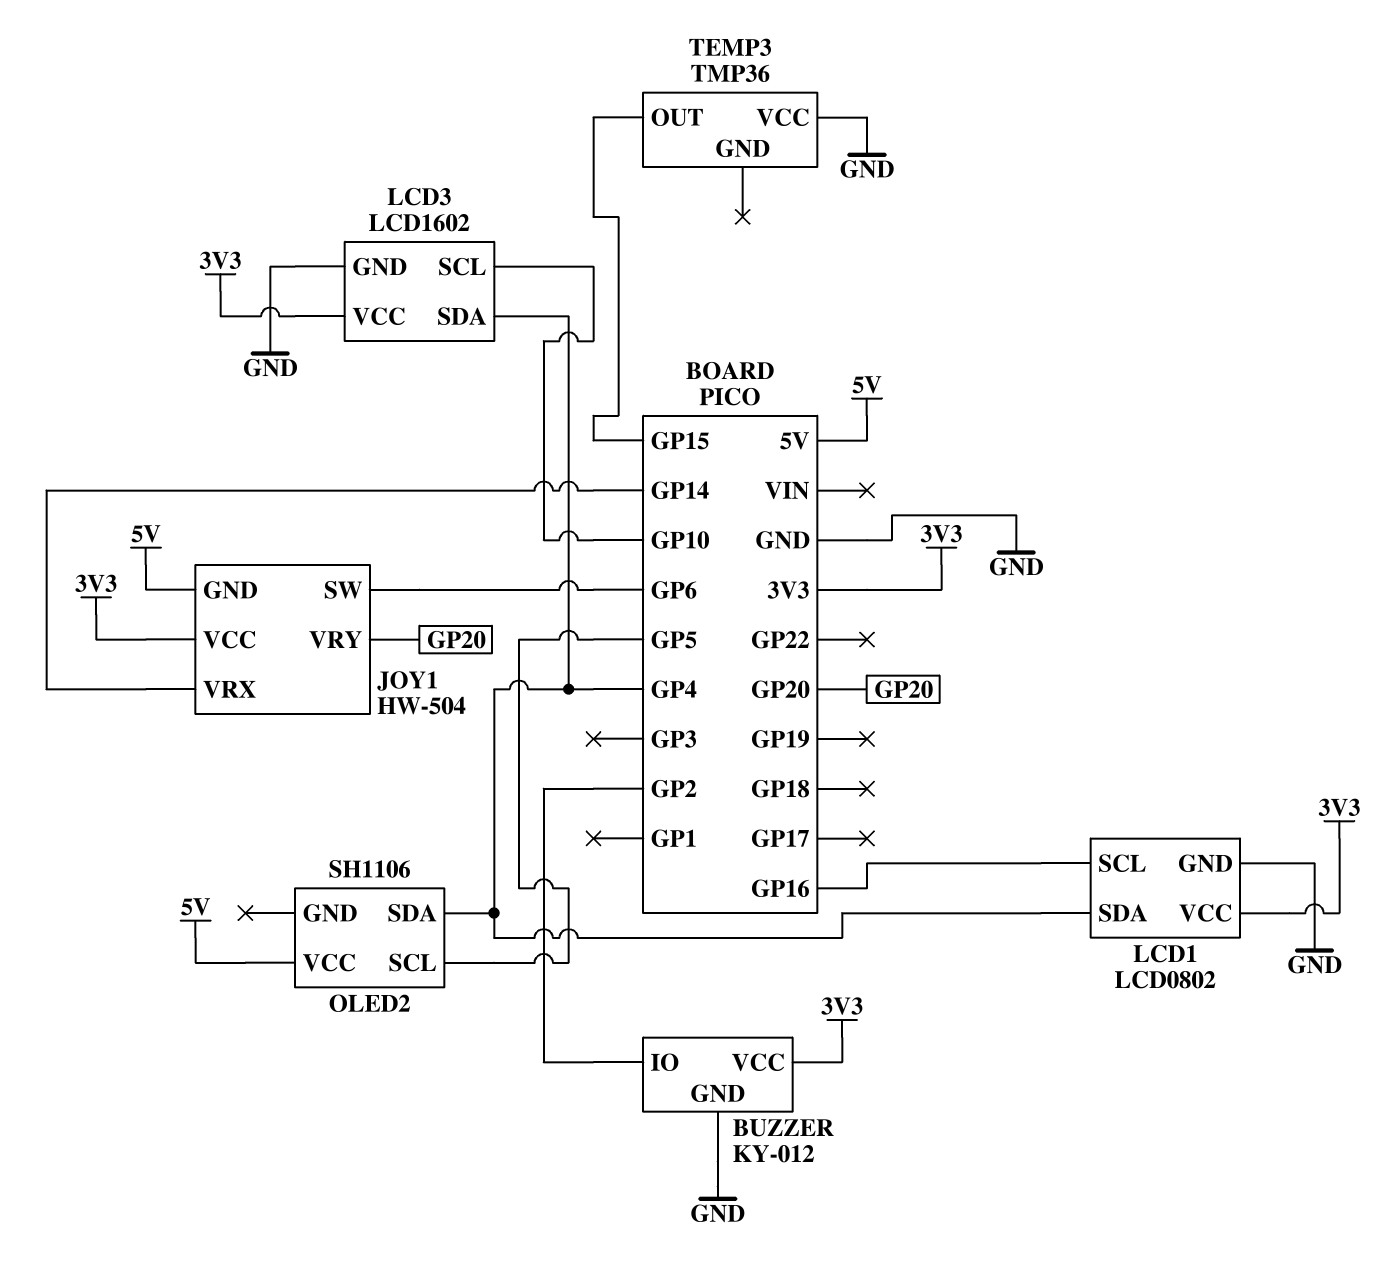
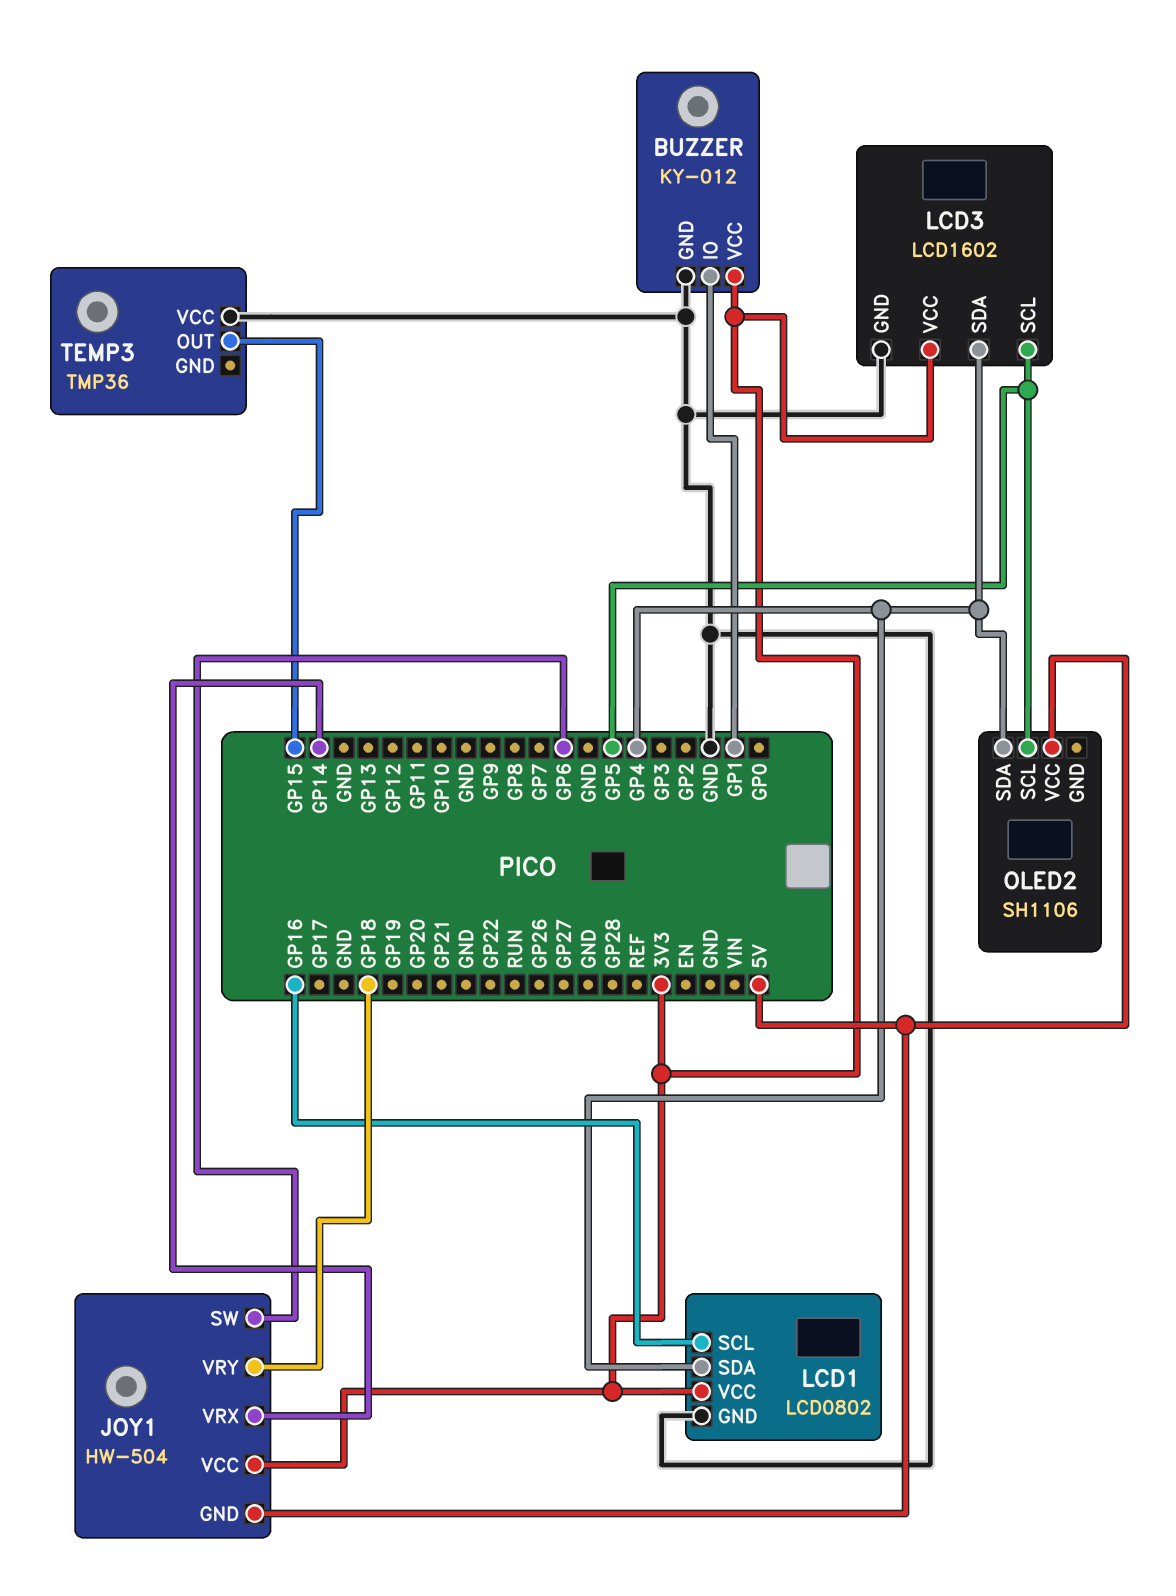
BUZZER pin IO: GP2 -> GP1
JOY1 pin VRY: GP20 -> GP18
LCD3 pin SCL: GP10 -> GP5

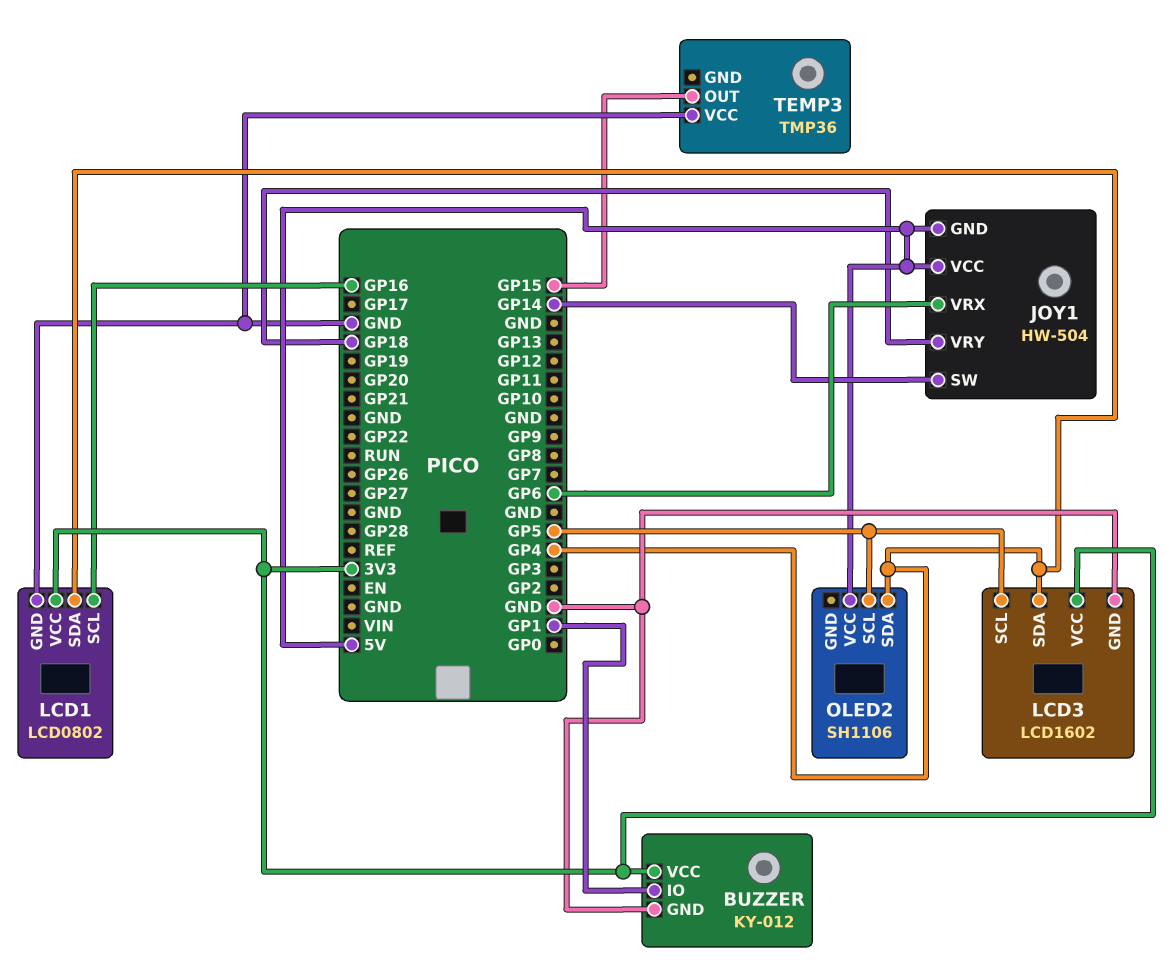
JOY1 pin SW: GP6 -> GP14
JOY1 pin VCC: 3V3 -> 5V
JOY1 pin VRX: GP14 -> GP6

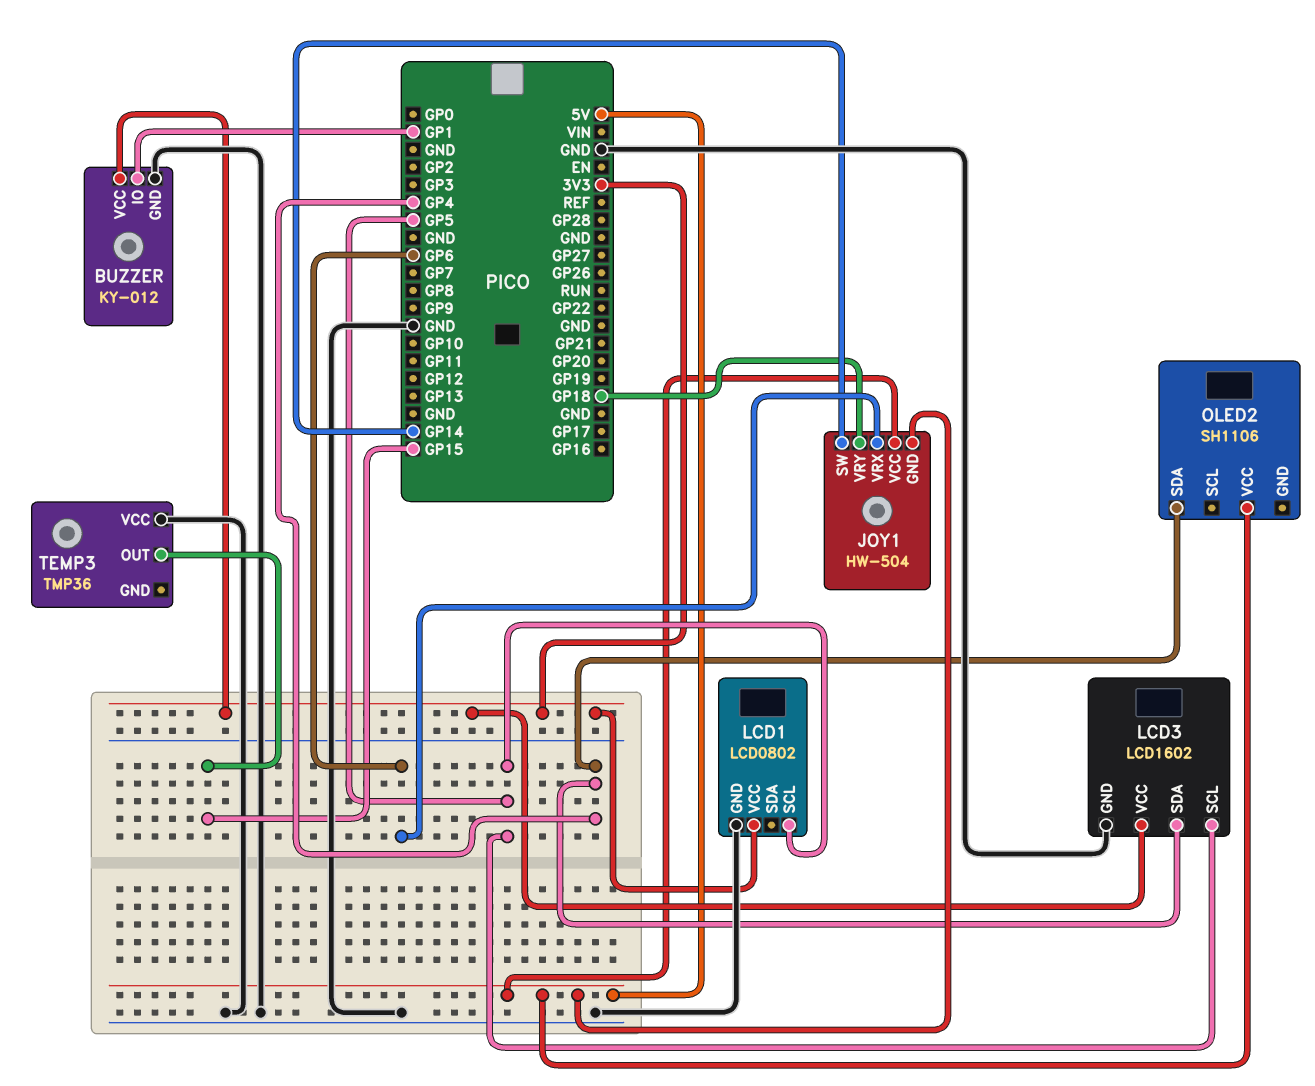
LCD1 pin SCL: GP16 -> GP5
LCD1 pin SDA: GP4 -> none
OLED2 pin SCL: GP5 -> none

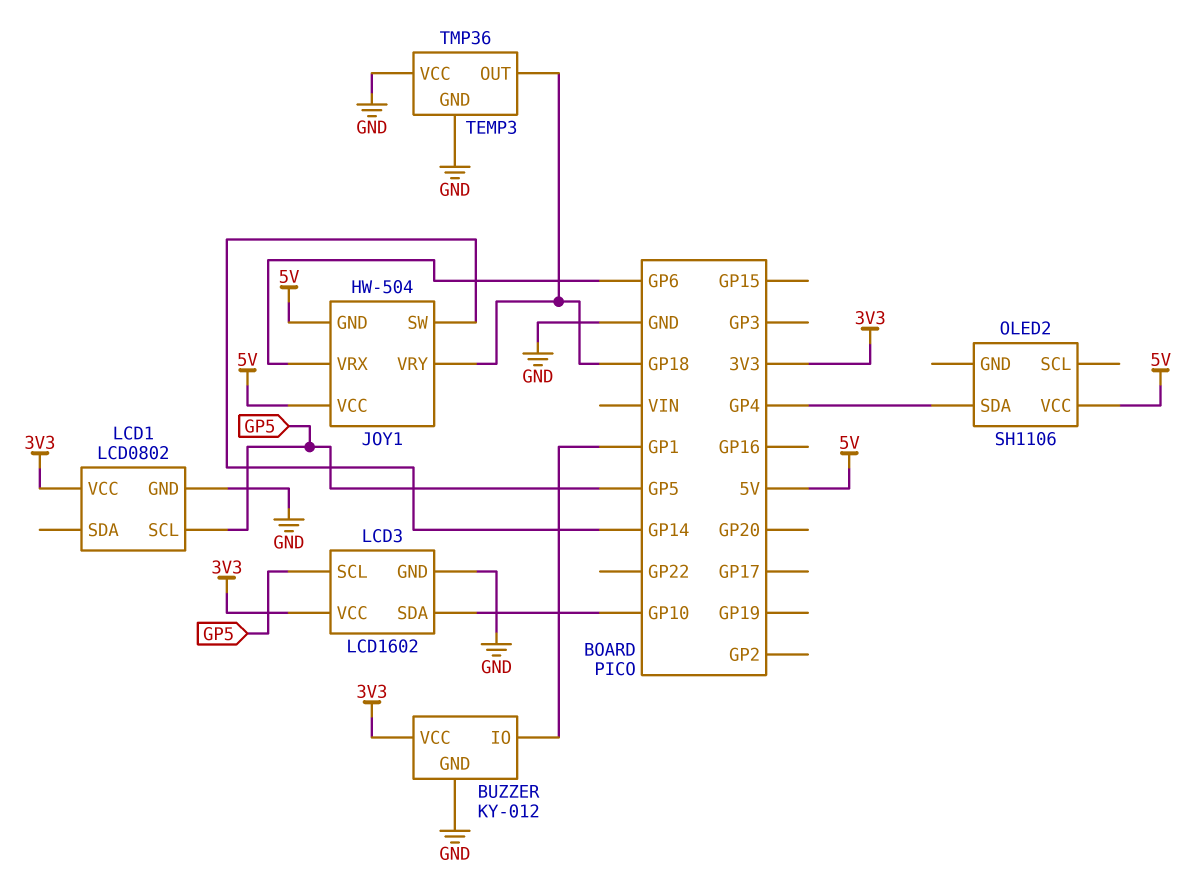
LCD3 pin SDA: GP4 -> GP10
TEMP3 pin GND: none -> GND
TEMP3 pin OUT: GP15 -> GP18

